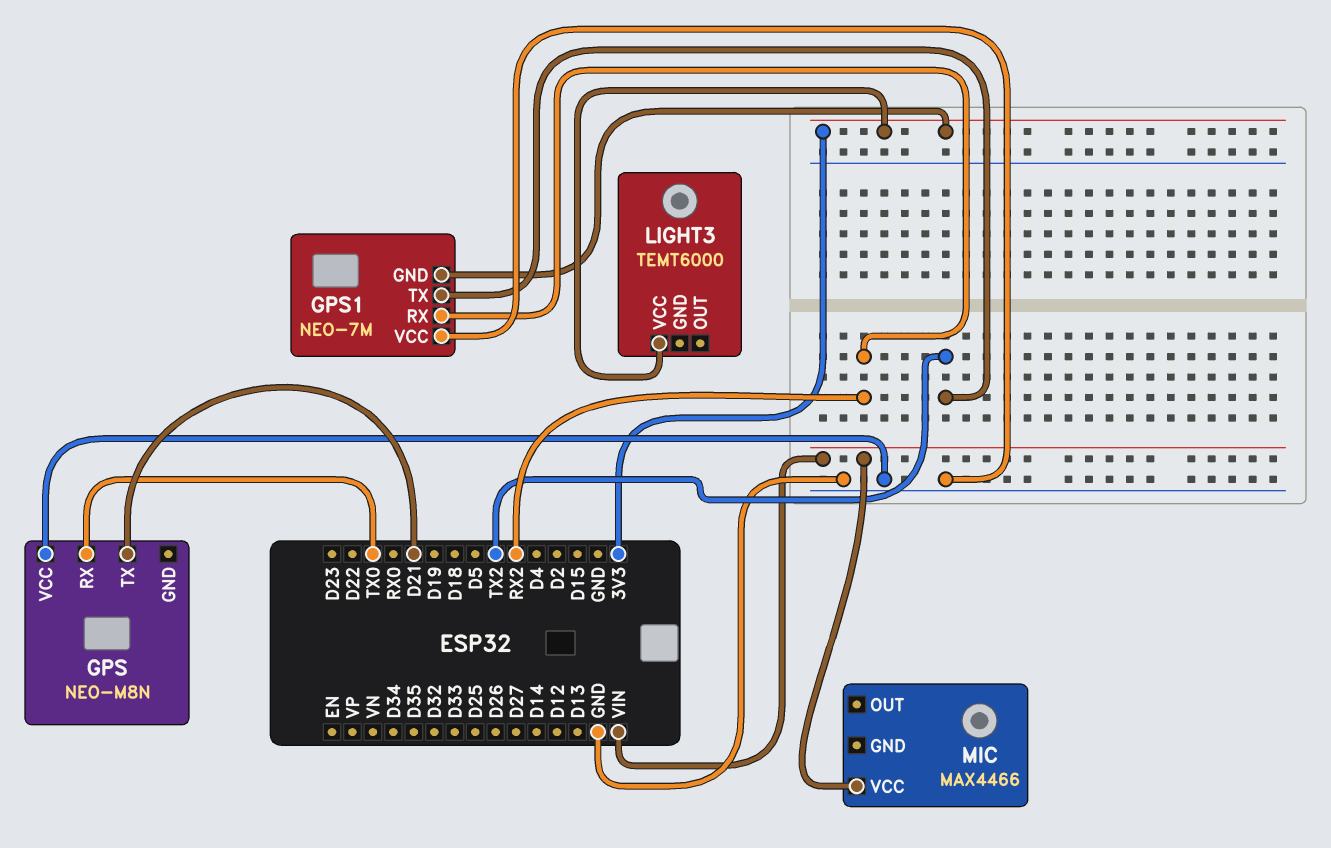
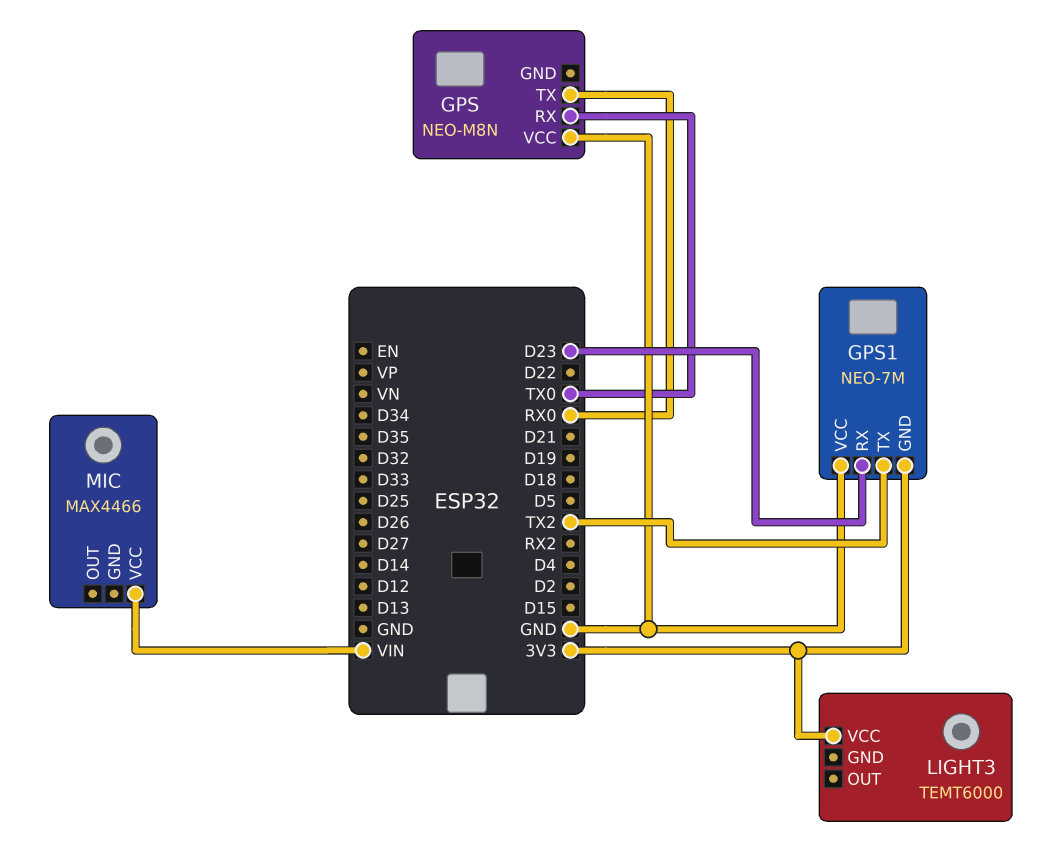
GPS pin TX: D21 -> RX0
GPS1 pin RX: RX2 -> D23

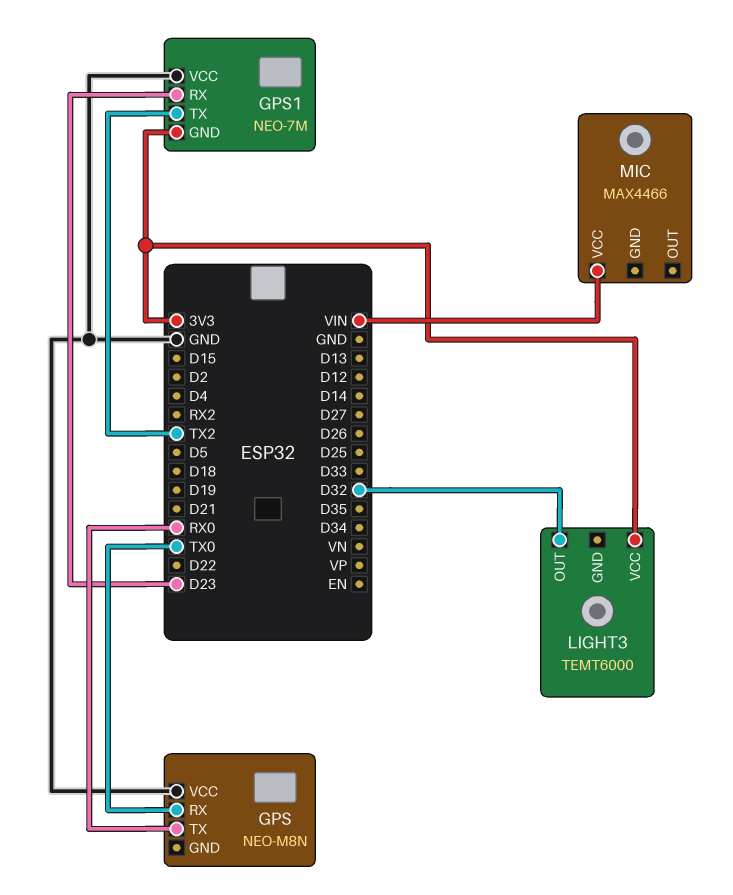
LIGHT3 pin OUT: none -> D32

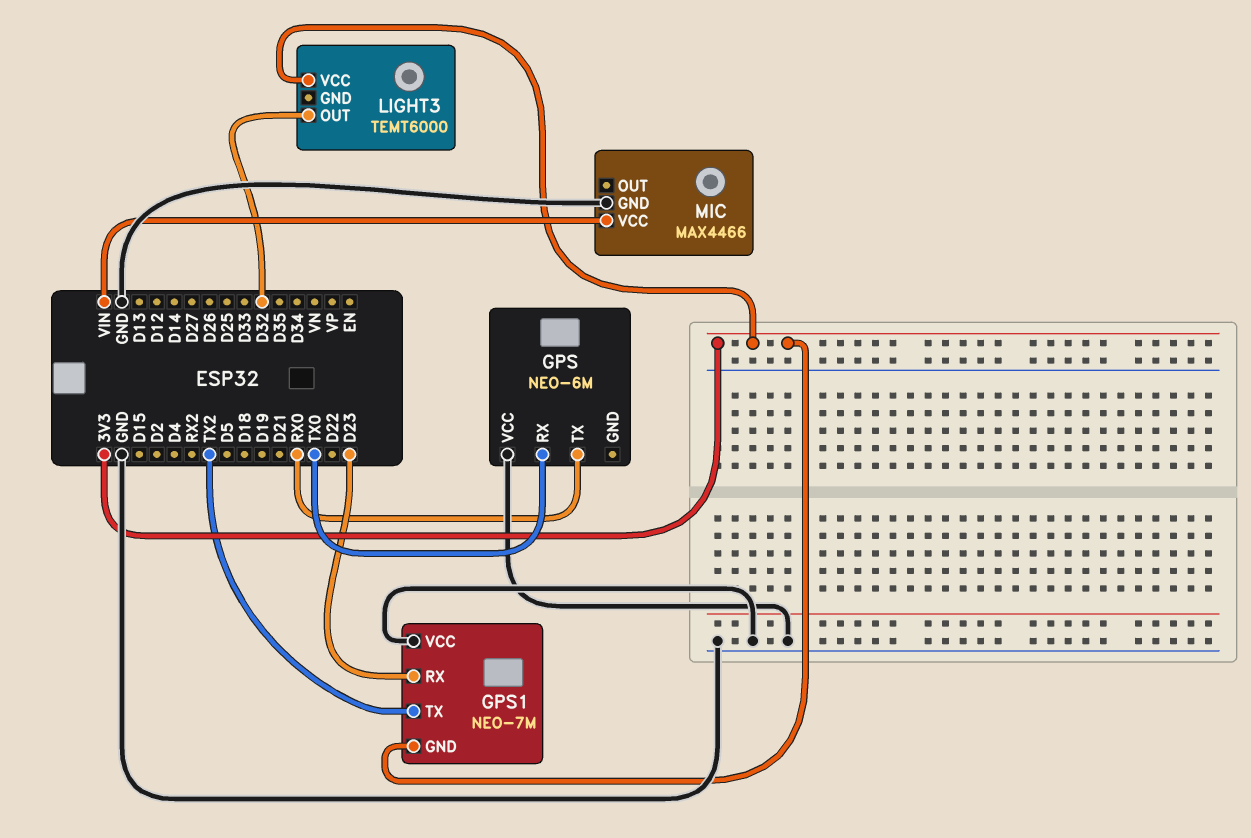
GPS: NEO-M8N -> NEO-6M
MIC pin GND: none -> GND

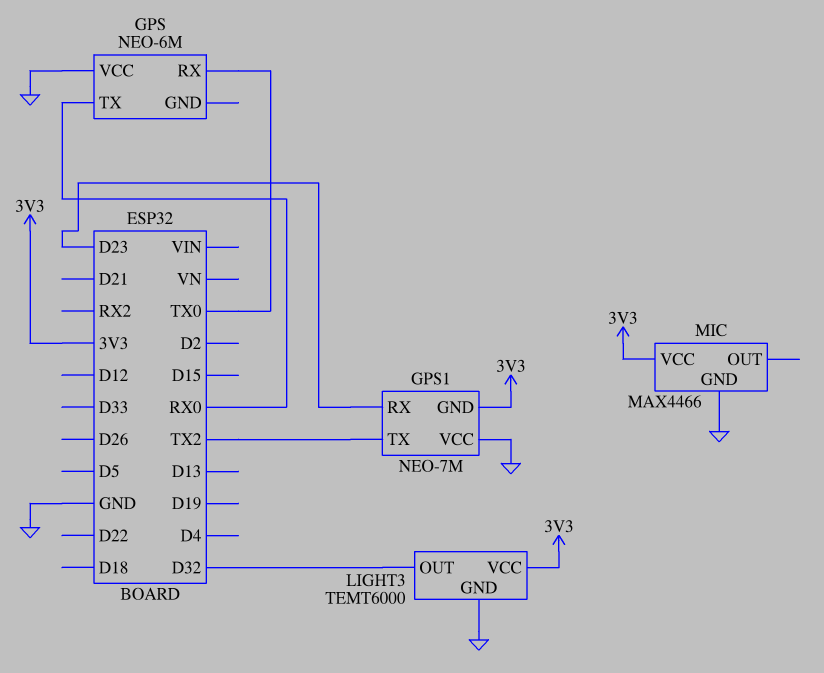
LIGHT3 pin GND: none -> GND
MIC pin VCC: VIN -> 3V3

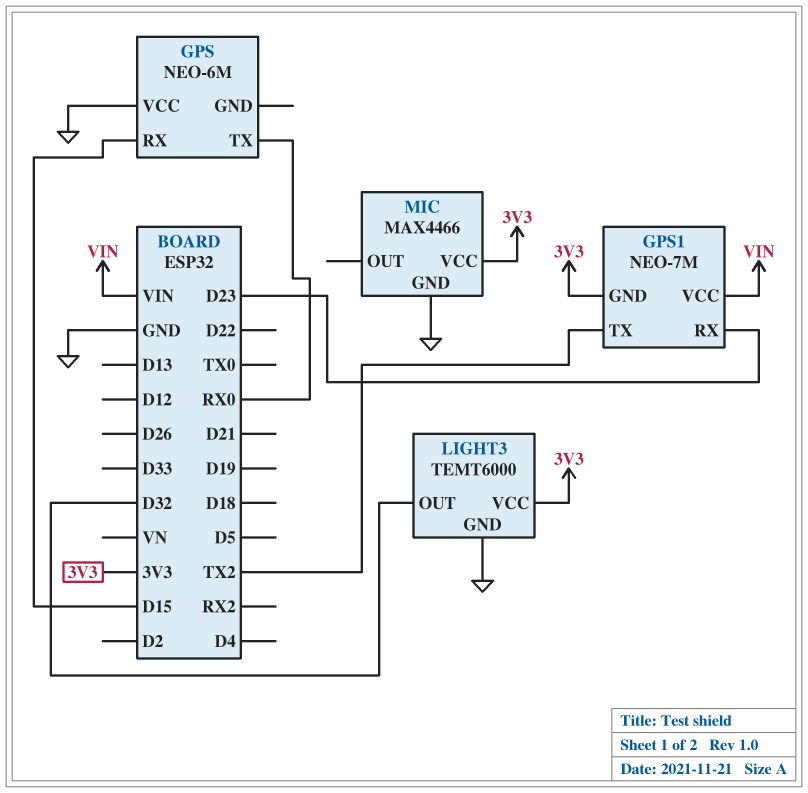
GPS pin RX: TX0 -> D15
GPS1 pin VCC: GND -> VIN

